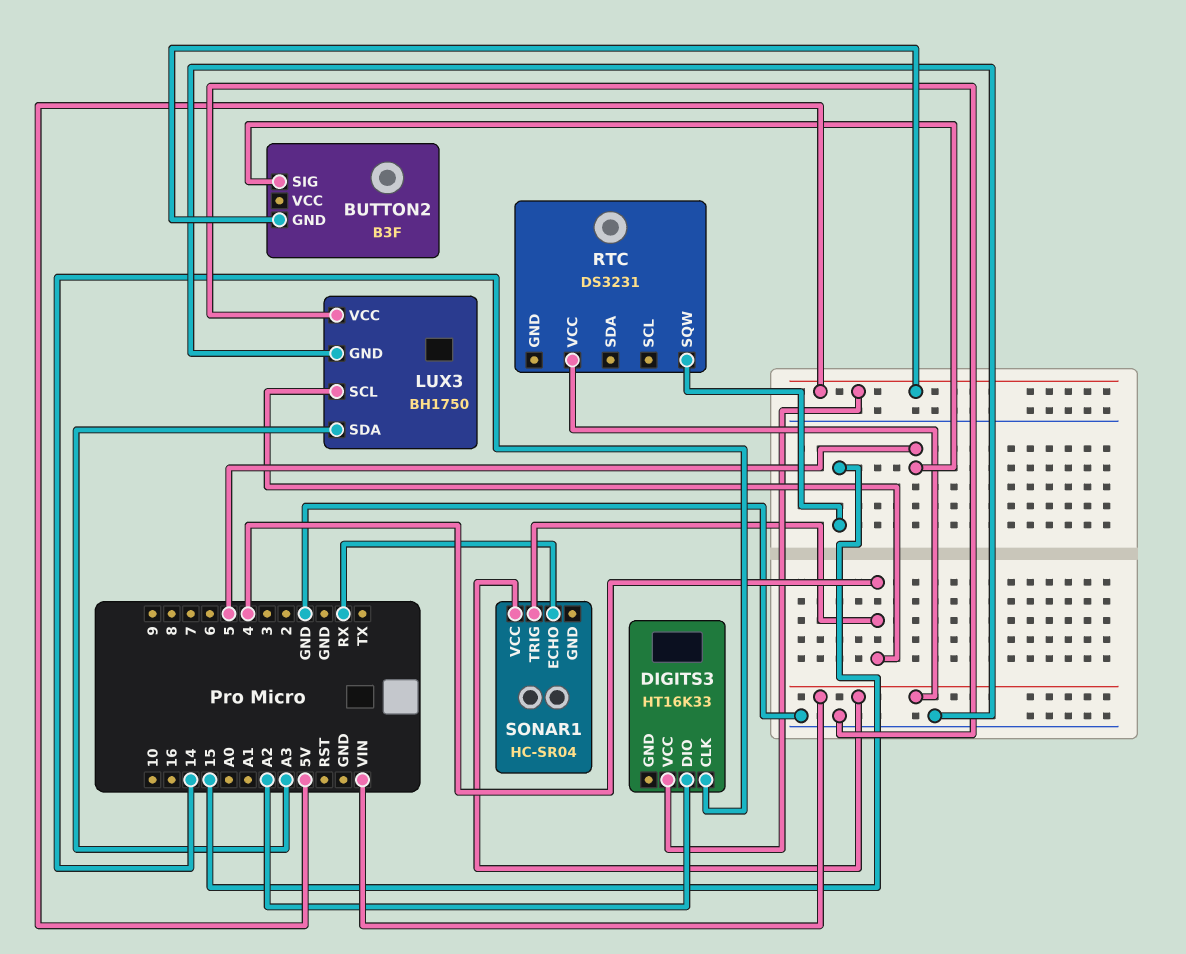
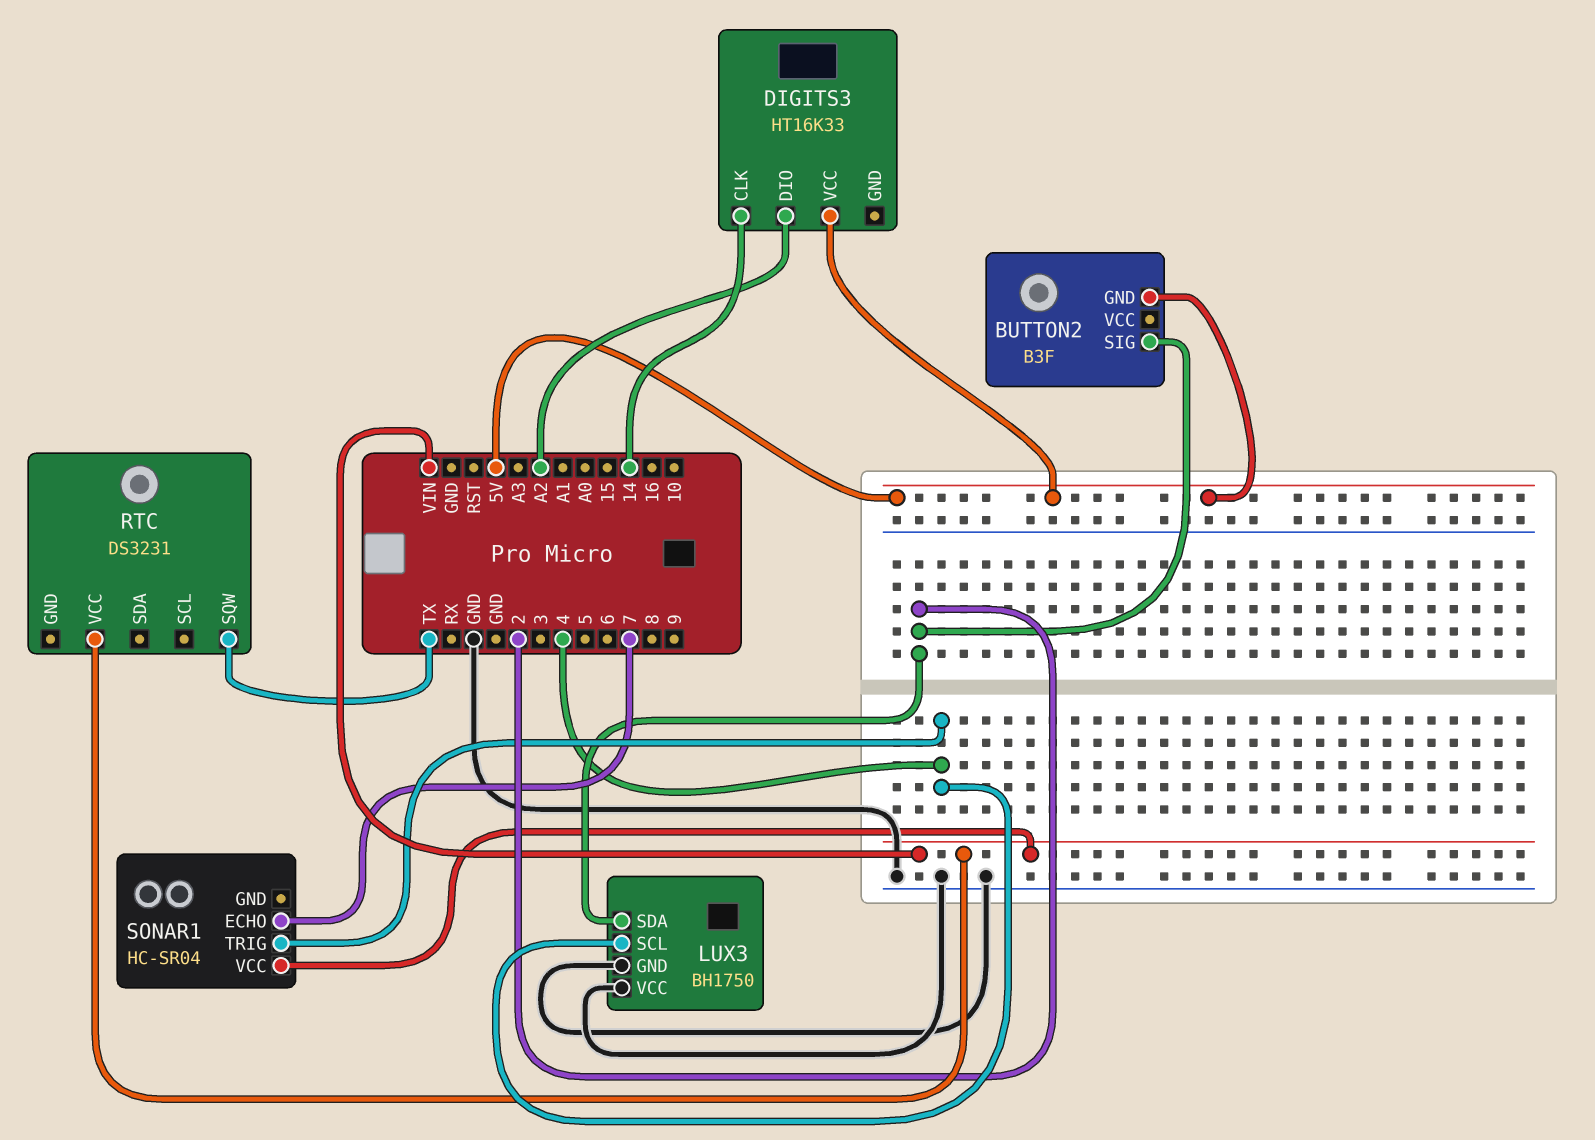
BUTTON2 pin SIG: 5 -> 2
LUX3 pin SDA: A3 -> 2
RTC pin SQW: 15 -> TX
SONAR1 pin ECHO: RX -> 7

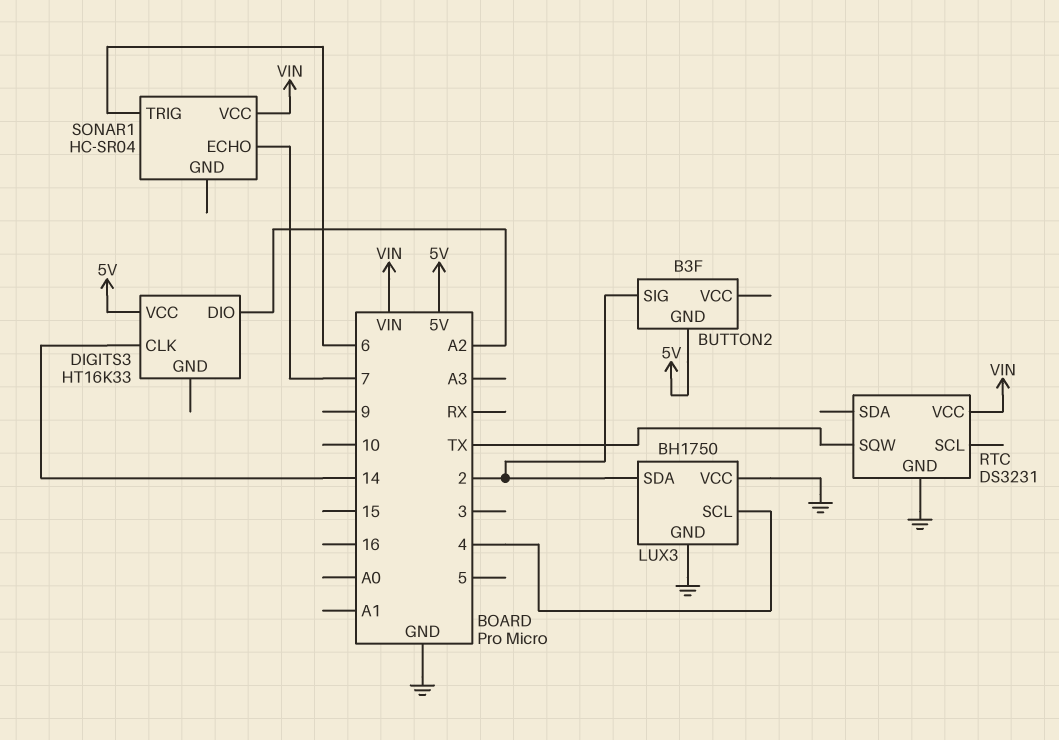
RTC pin GND: none -> GND
SONAR1 pin TRIG: 4 -> 6

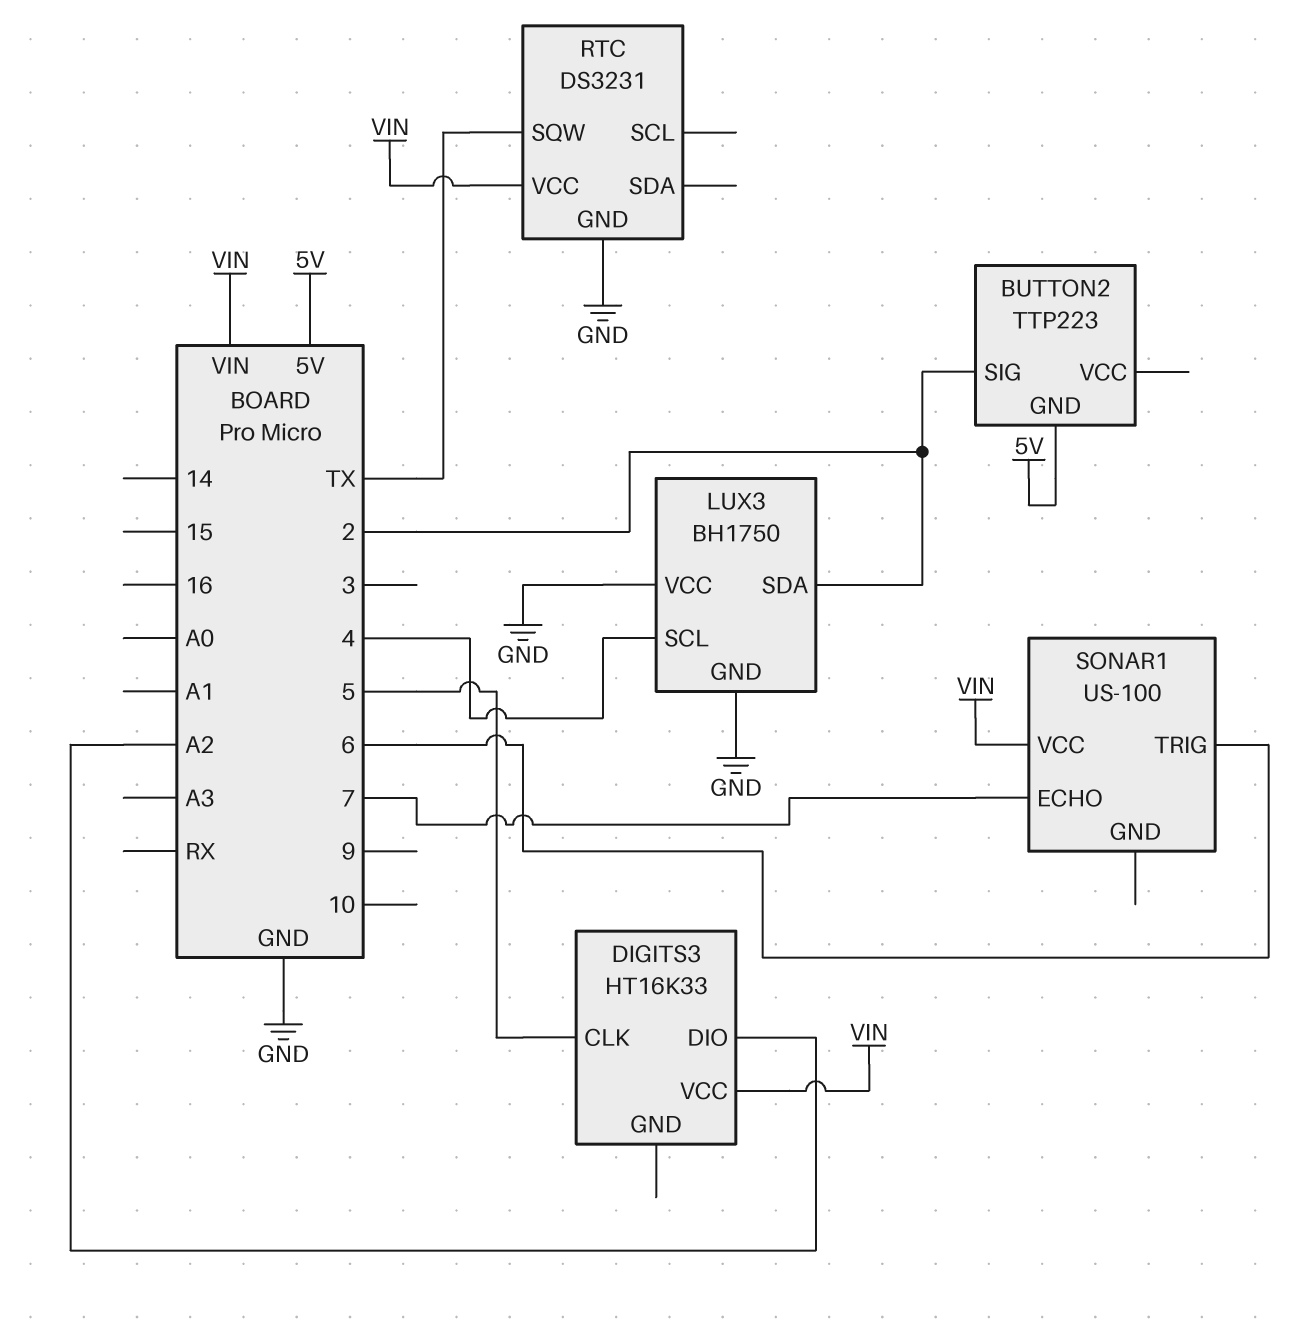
BUTTON2: B3F -> TTP223
DIGITS3 pin CLK: 14 -> 5
DIGITS3 pin VCC: 5V -> VIN
SONAR1: HC-SR04 -> US-100

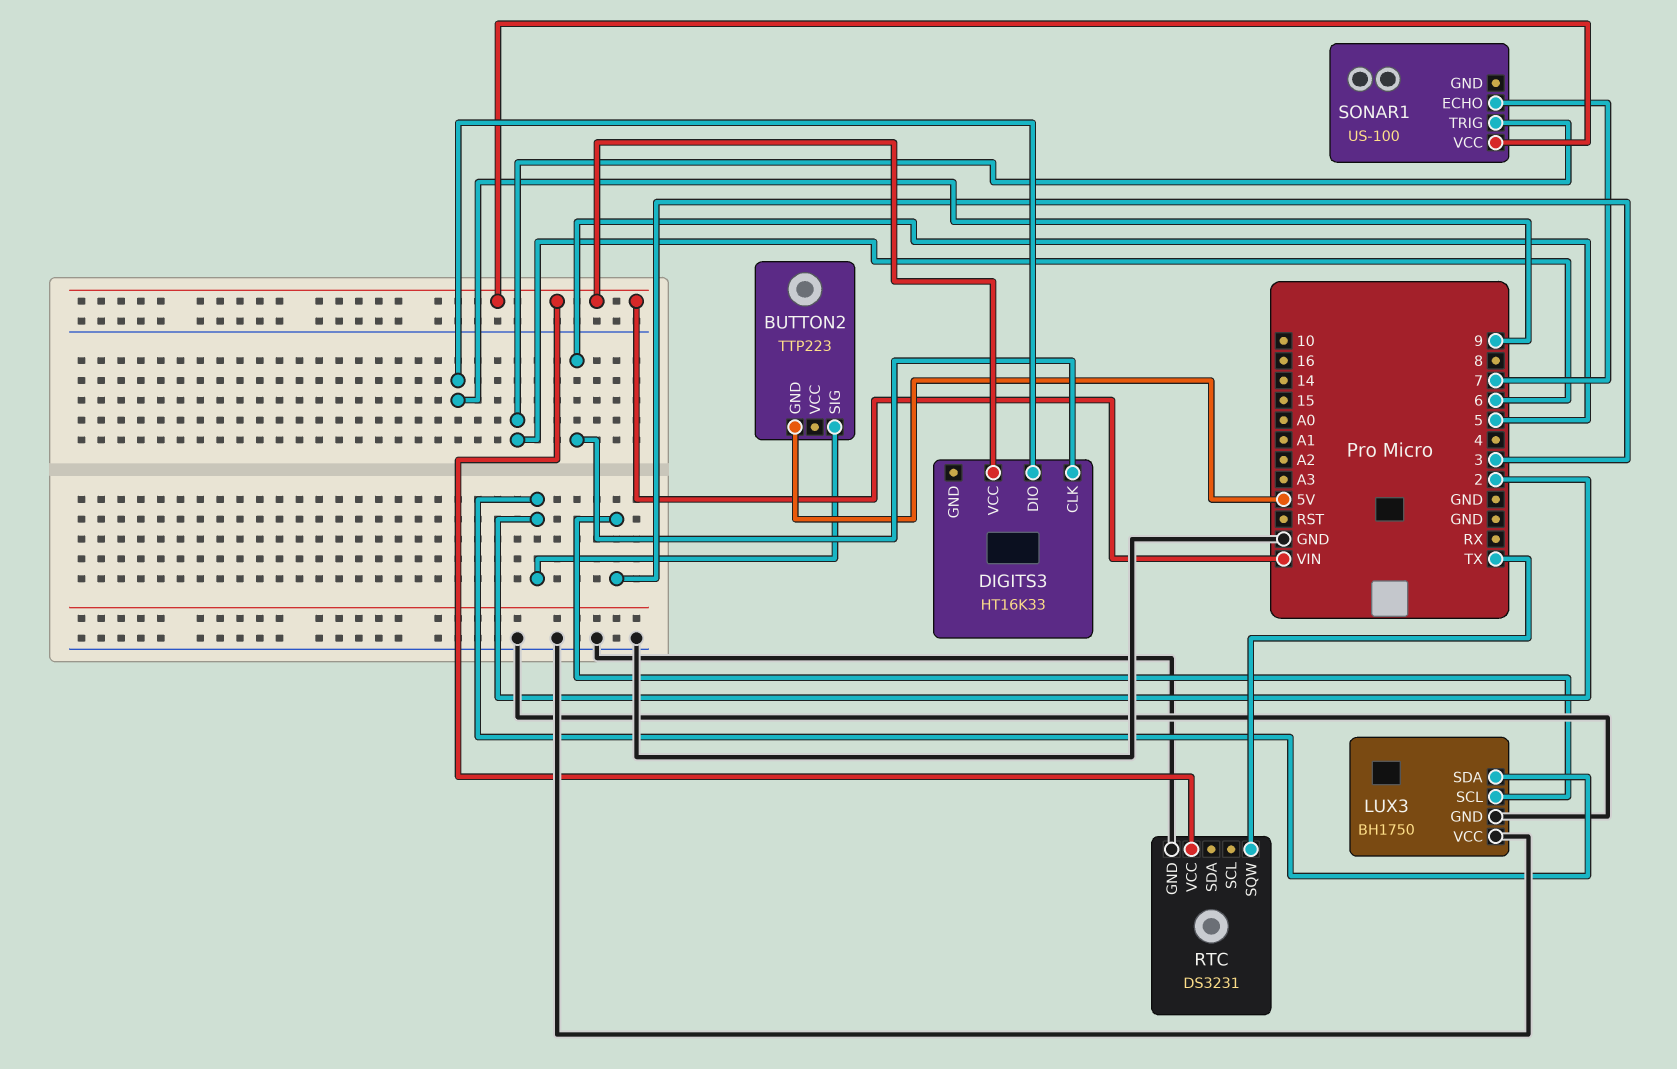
DIGITS3 pin DIO: A2 -> 9
LUX3 pin SCL: 4 -> 3

